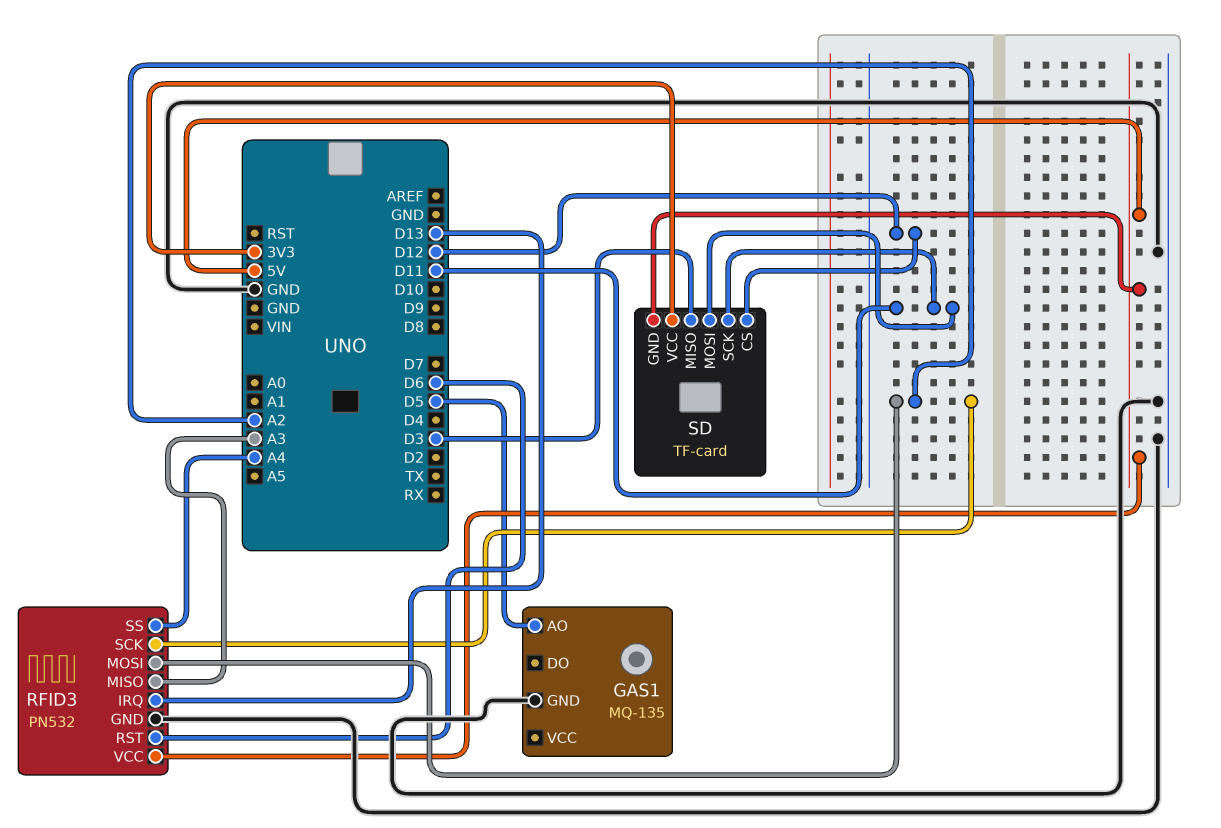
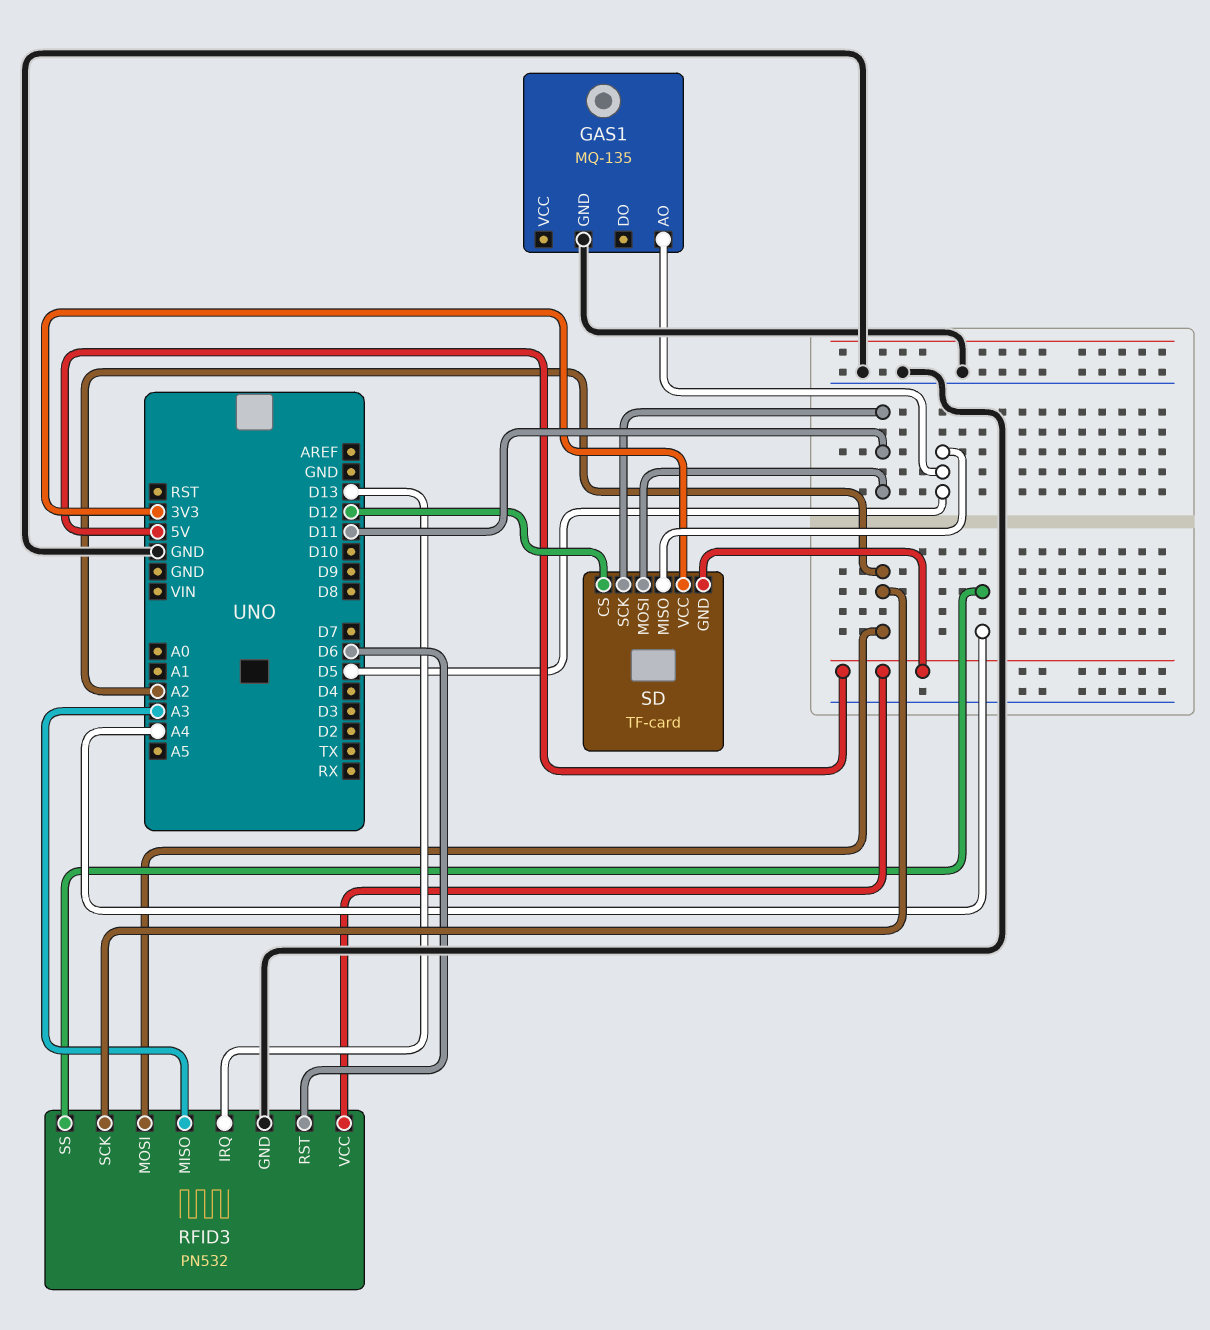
SD pin MISO: D3 -> D5

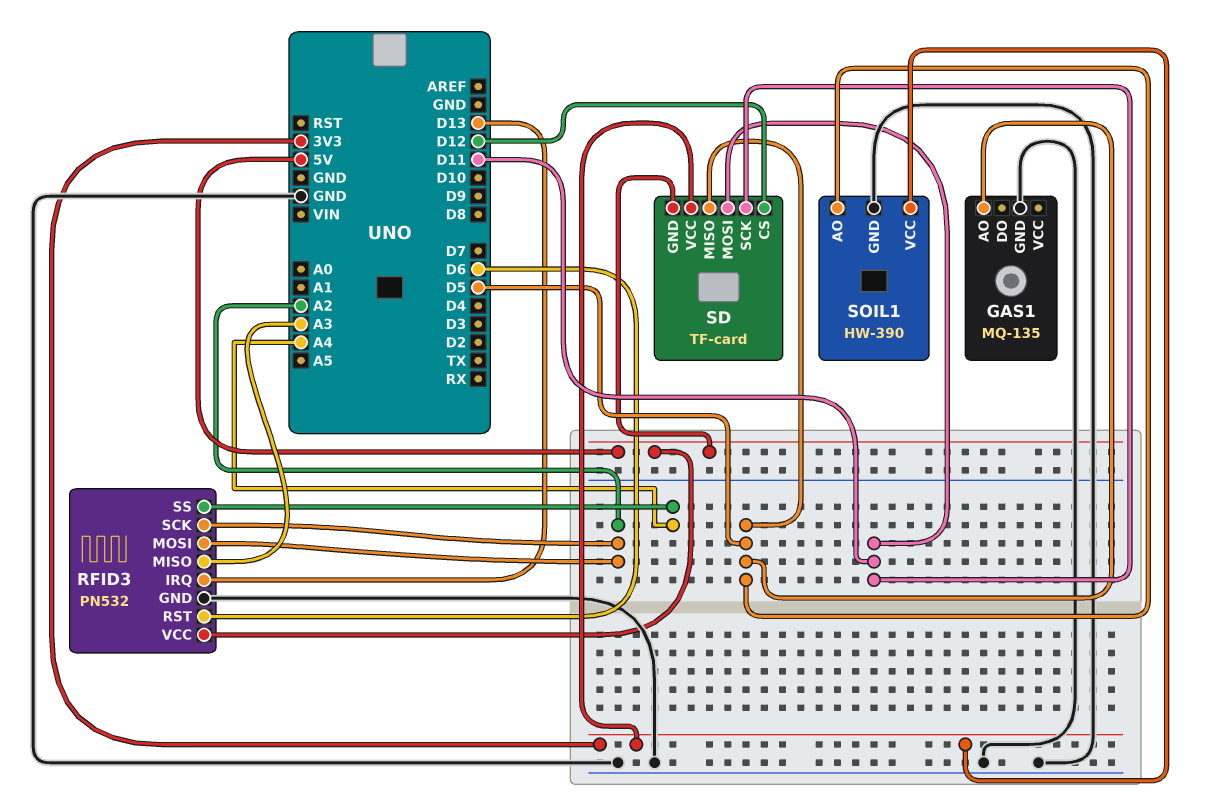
SOIL1: none -> HW-390
SOIL1 pin AO: none -> D5
SOIL1 pin GND: none -> GND
SOIL1 pin VCC: none -> 3V3

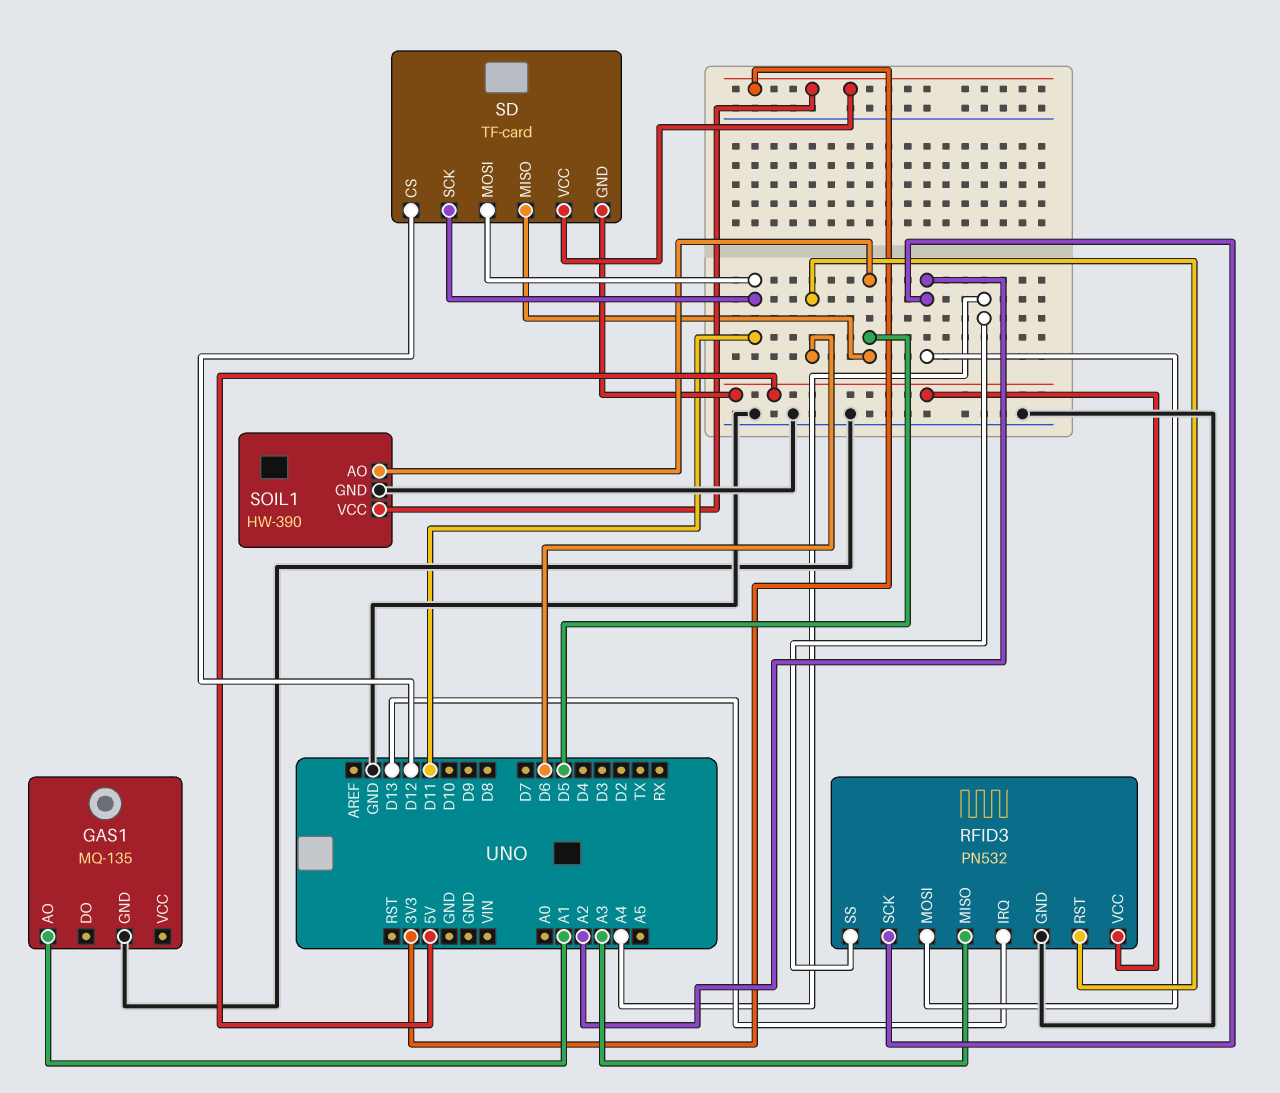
GAS1 pin AO: D5 -> A1

